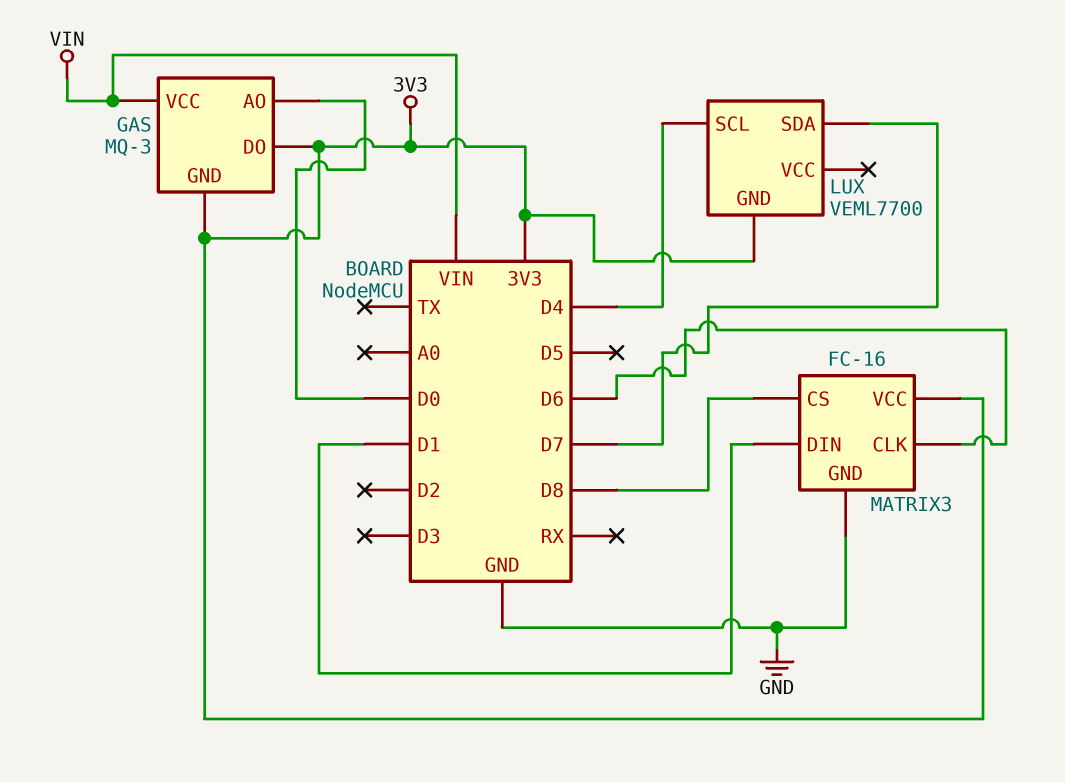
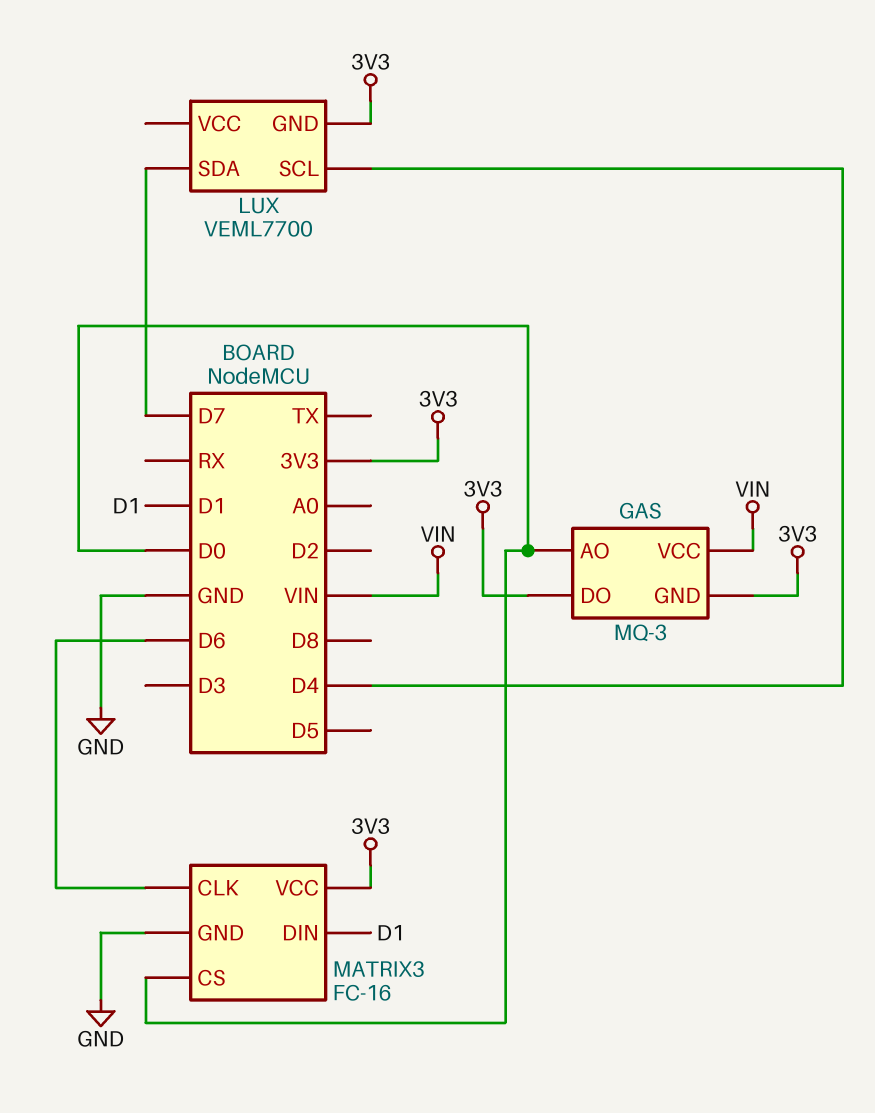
MATRIX3 pin CS: D8 -> D0

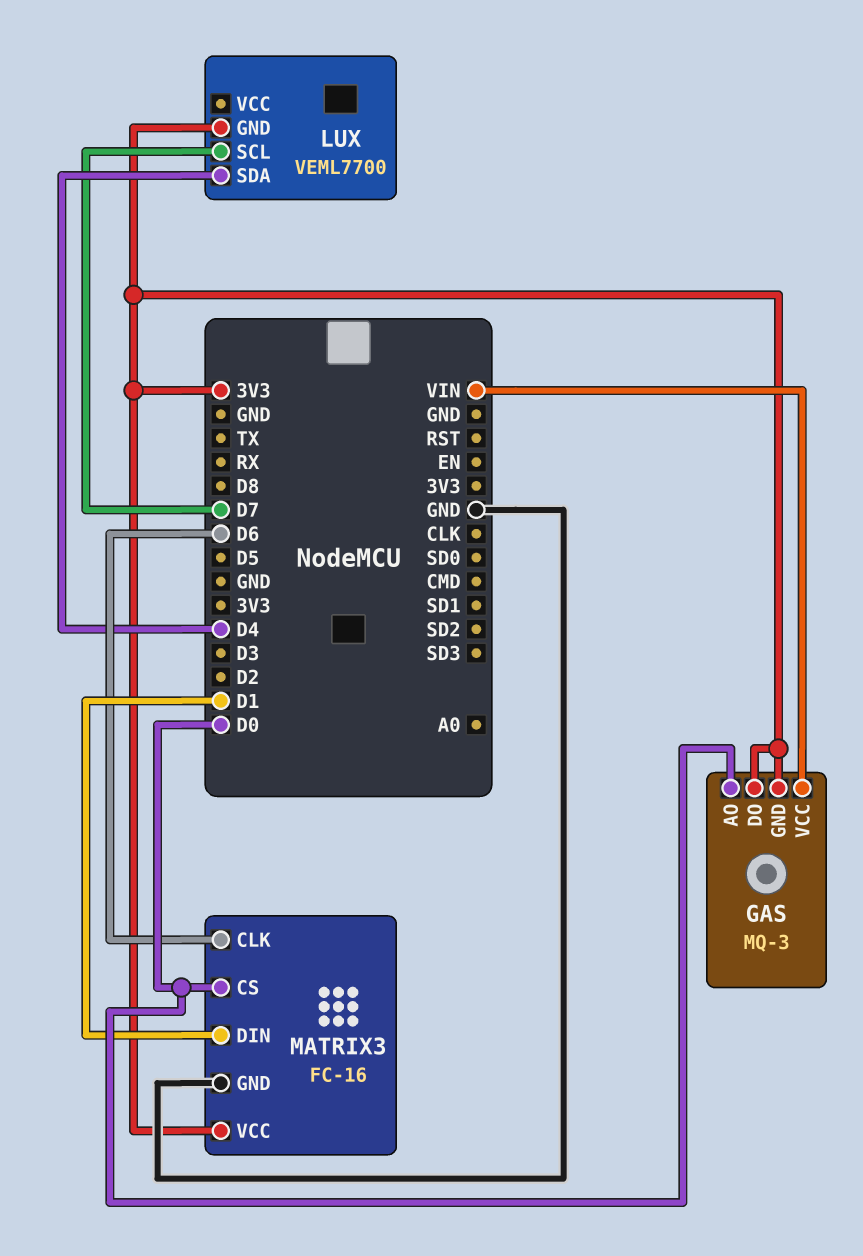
LUX pin SCL: D4 -> D7
LUX pin SDA: D7 -> D4

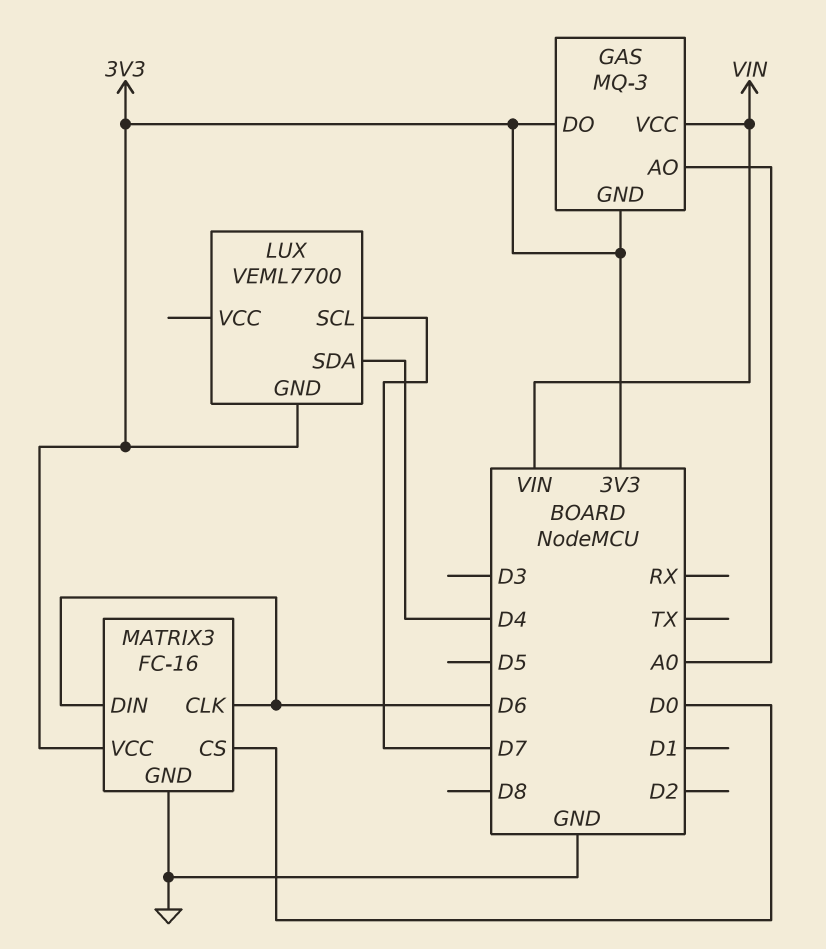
GAS pin AO: D0 -> A0
MATRIX3 pin DIN: D1 -> D6

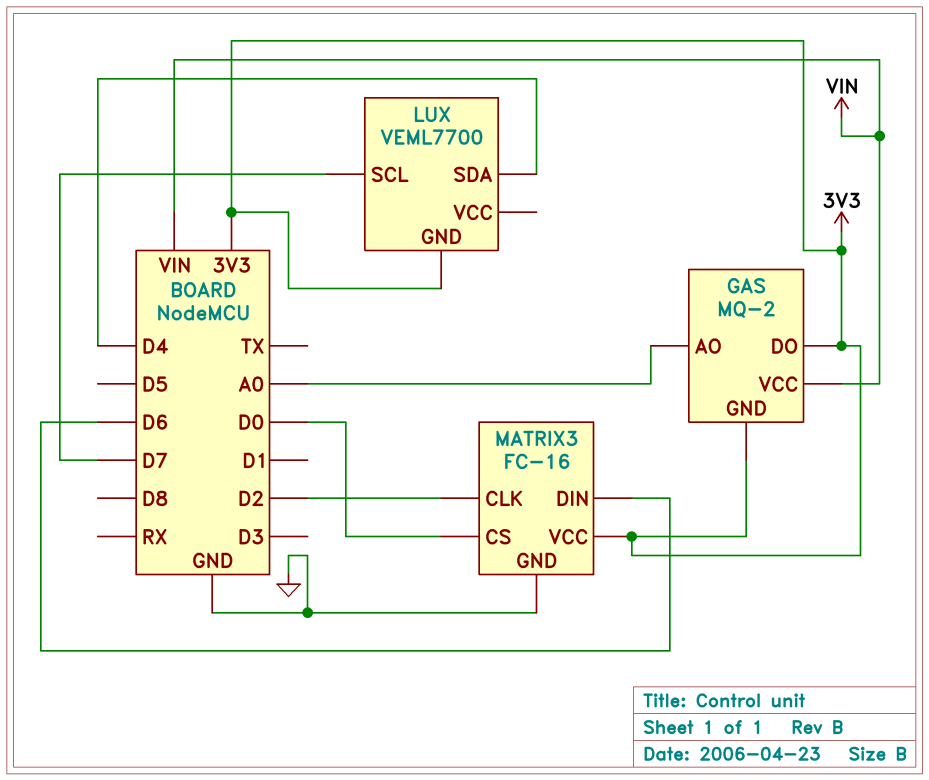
GAS: MQ-3 -> MQ-2
MATRIX3 pin CLK: D6 -> D2

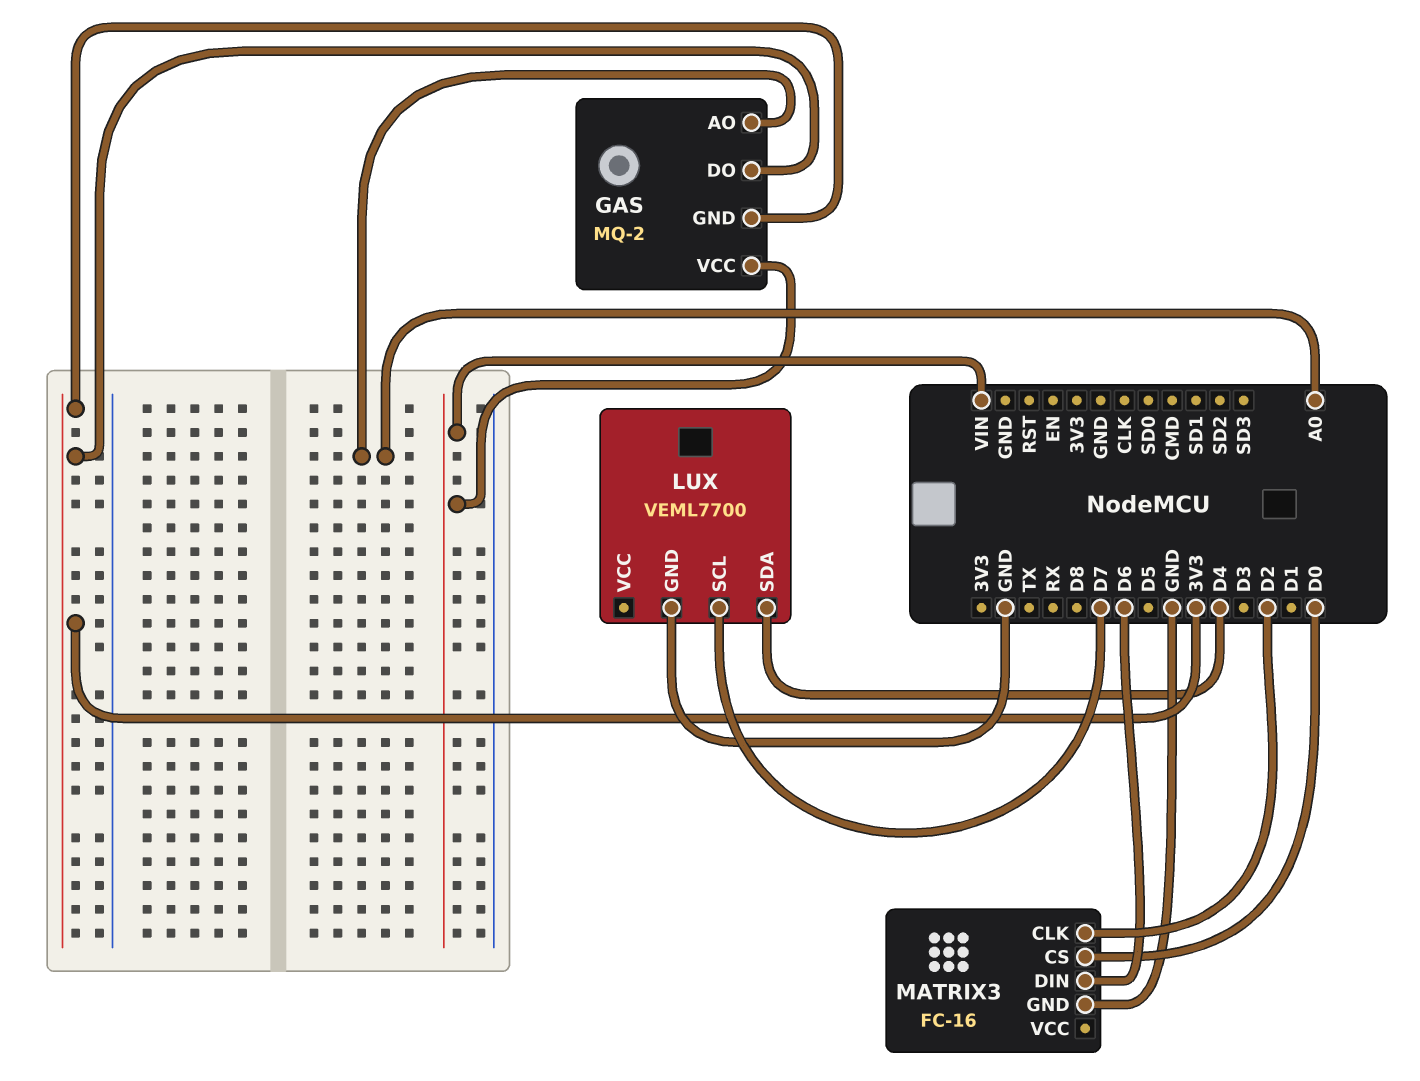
LUX pin GND: 3V3 -> GND
MATRIX3 pin VCC: 3V3 -> none

